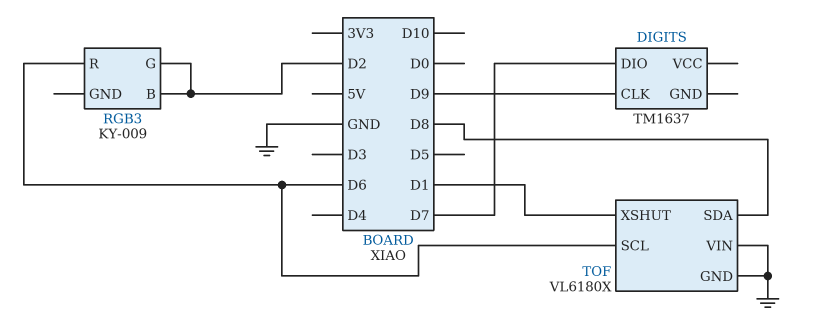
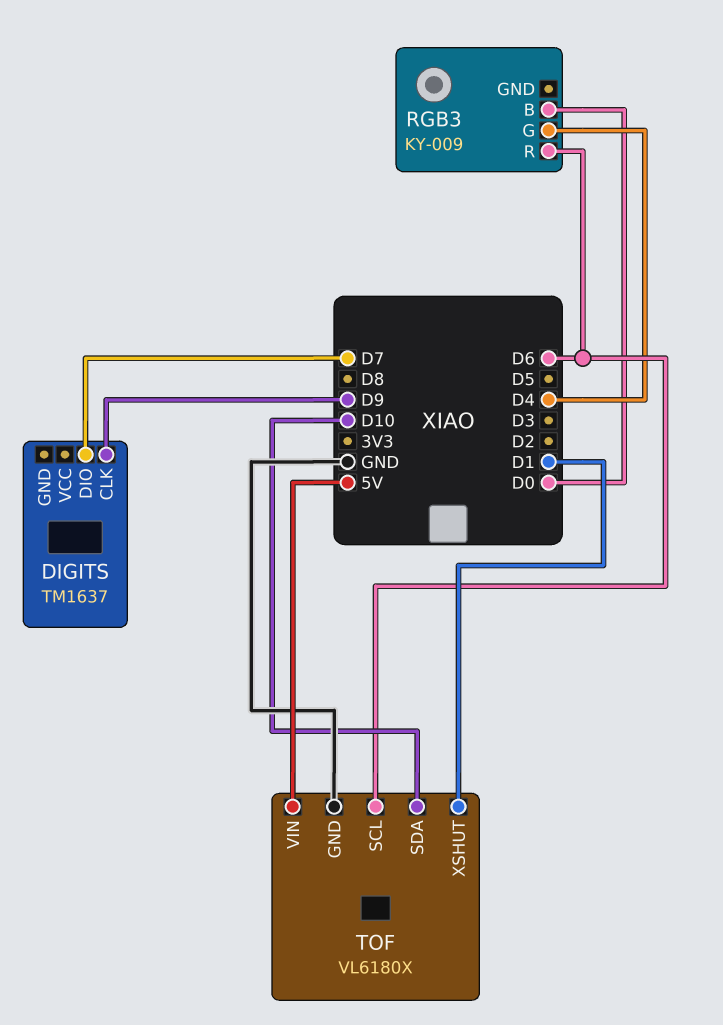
RGB3 pin B: D2 -> D0
RGB3 pin G: D2 -> D4
TOF pin SDA: D8 -> D10
TOF pin VIN: GND -> 5V

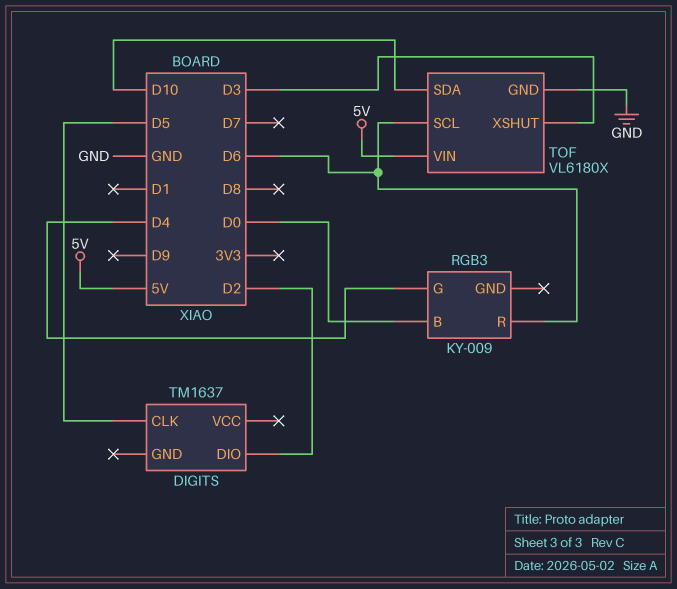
DIGITS pin CLK: D9 -> D5
DIGITS pin DIO: D7 -> D2
TOF pin XSHUT: D1 -> D3

